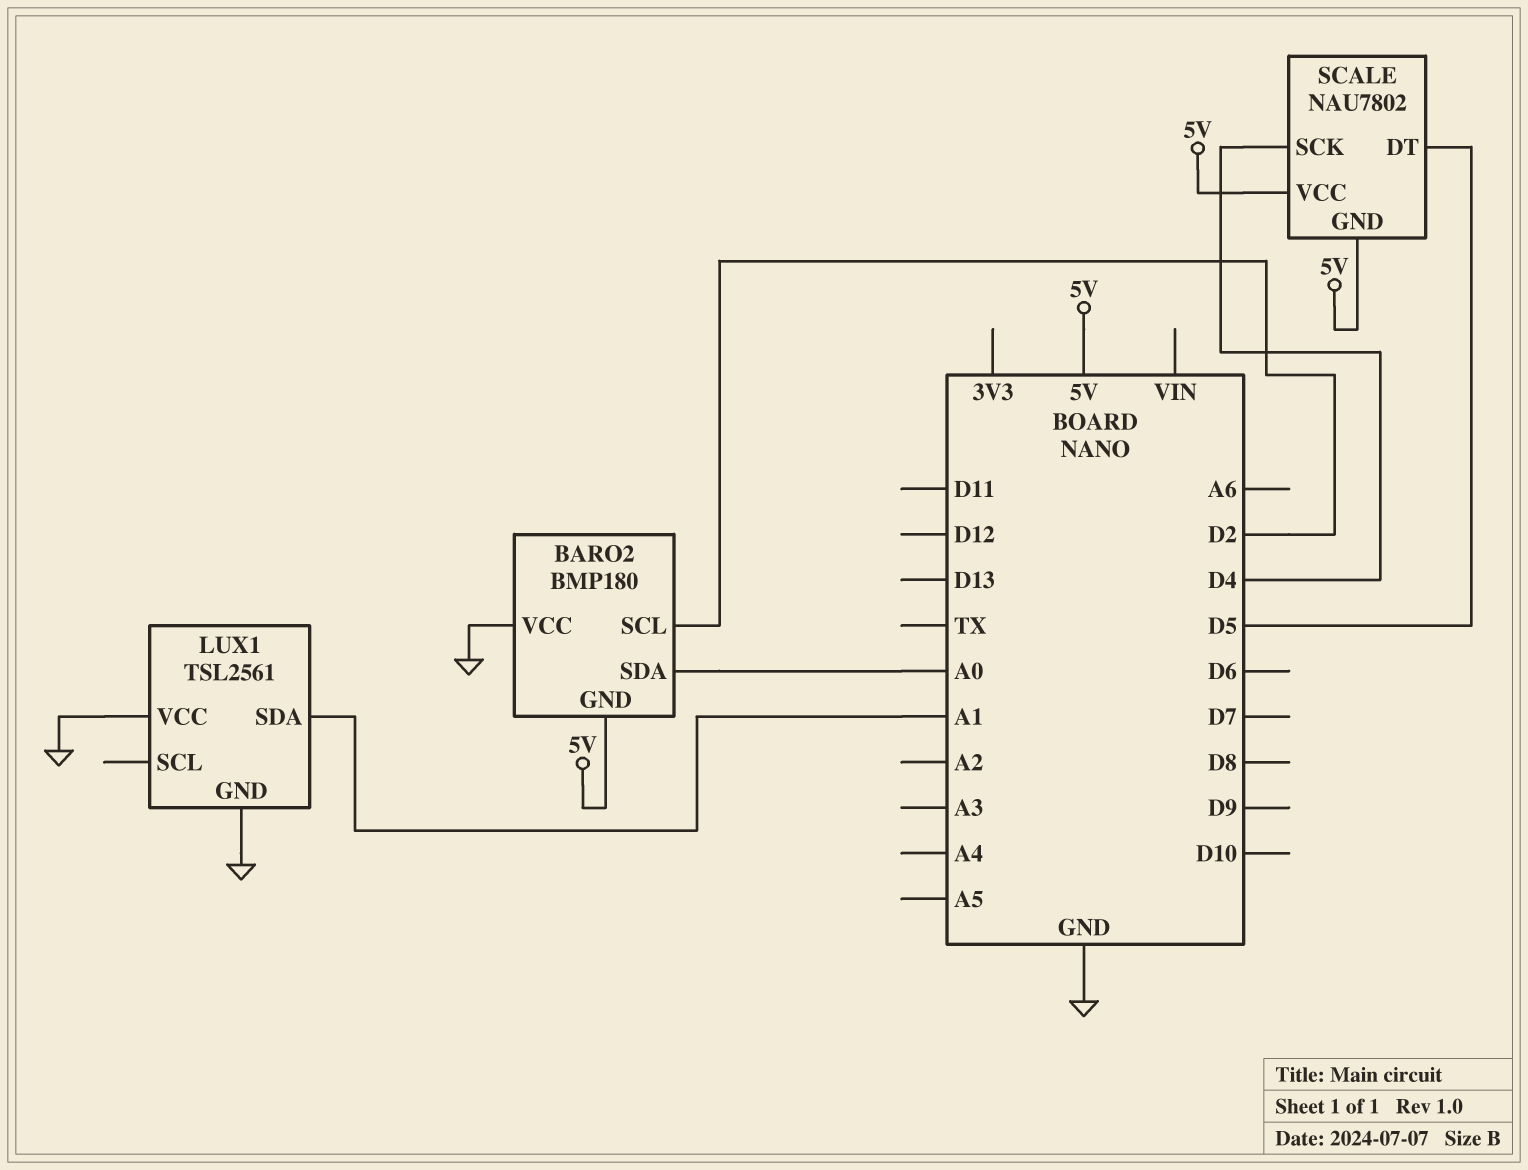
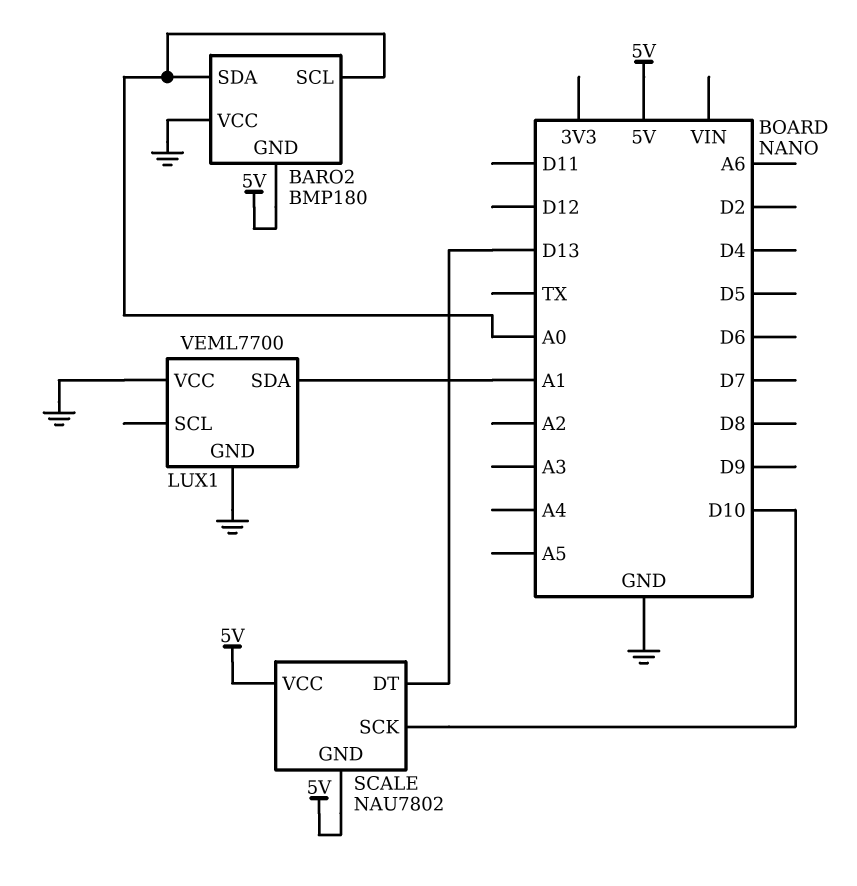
BARO2 pin SCL: D2 -> A0
LUX1: TSL2561 -> VEML7700
SCALE pin DT: D5 -> D13
SCALE pin SCK: D4 -> D10

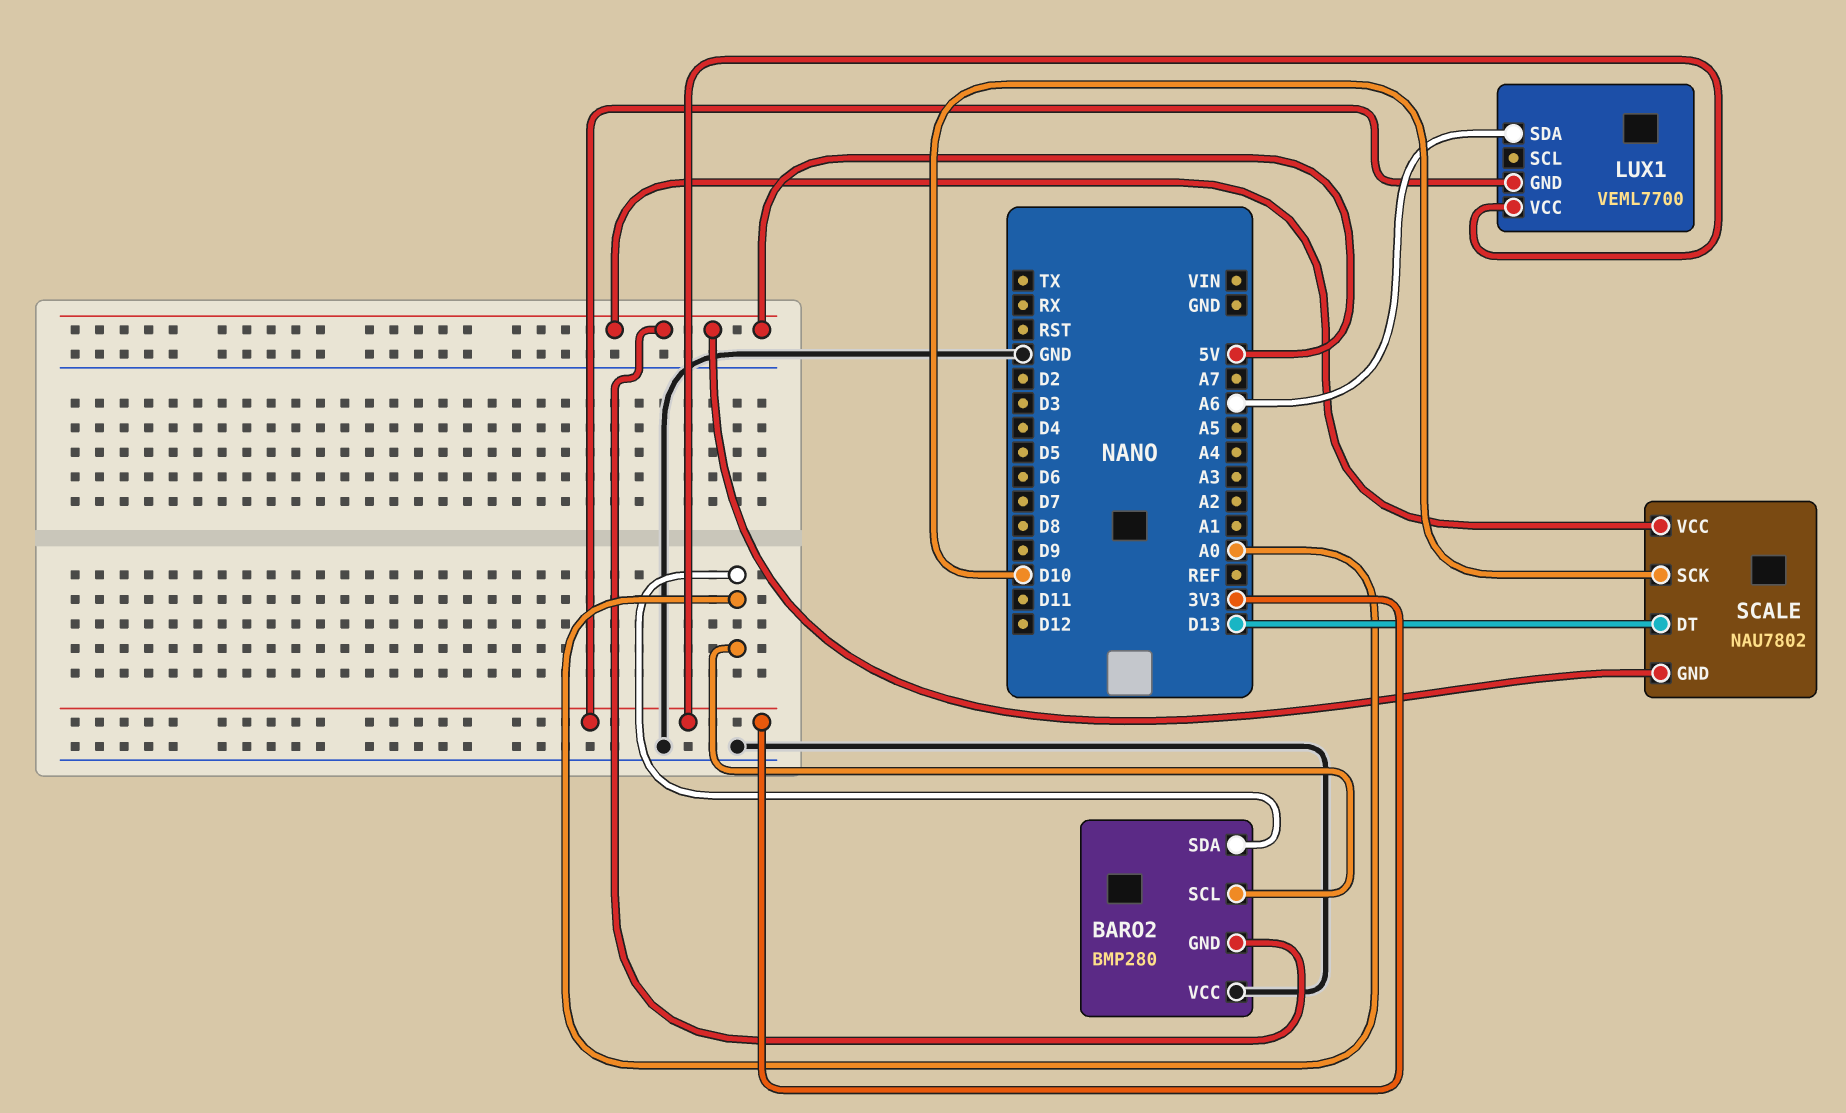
BARO2: BMP180 -> BMP280
LUX1 pin GND: GND -> 3V3
LUX1 pin SDA: A1 -> A6
LUX1 pin VCC: GND -> 3V3

